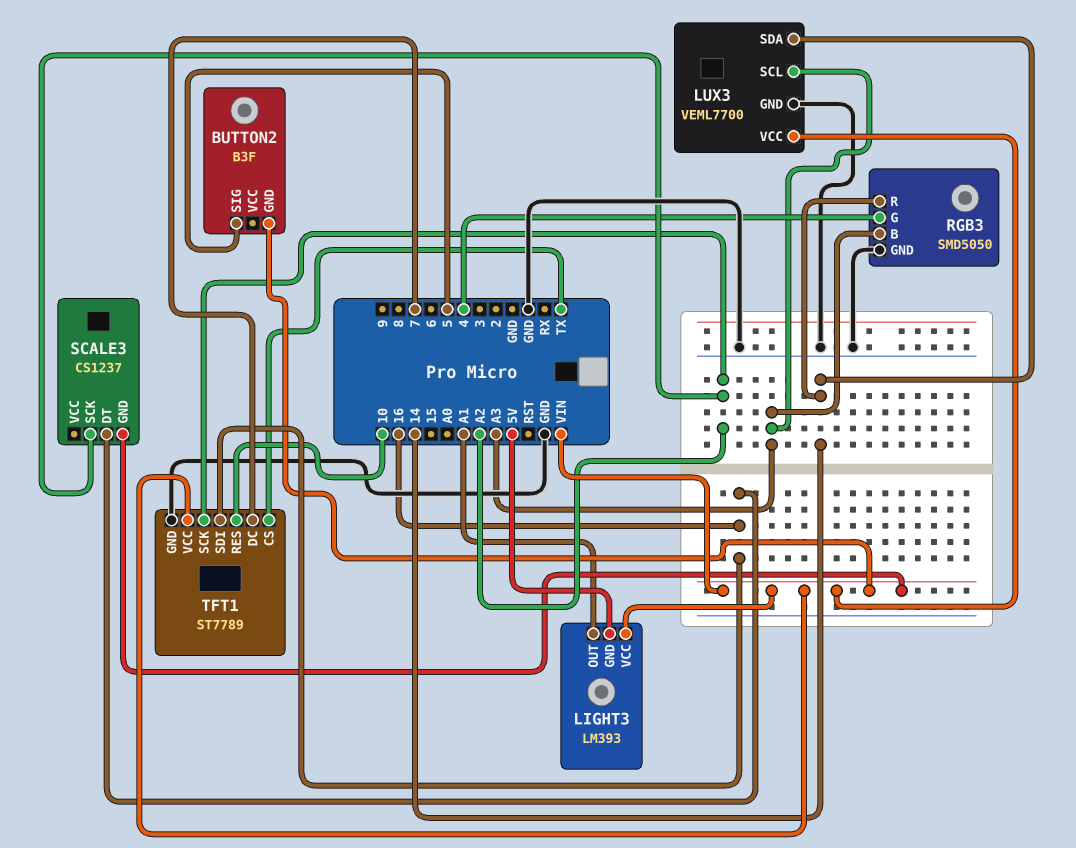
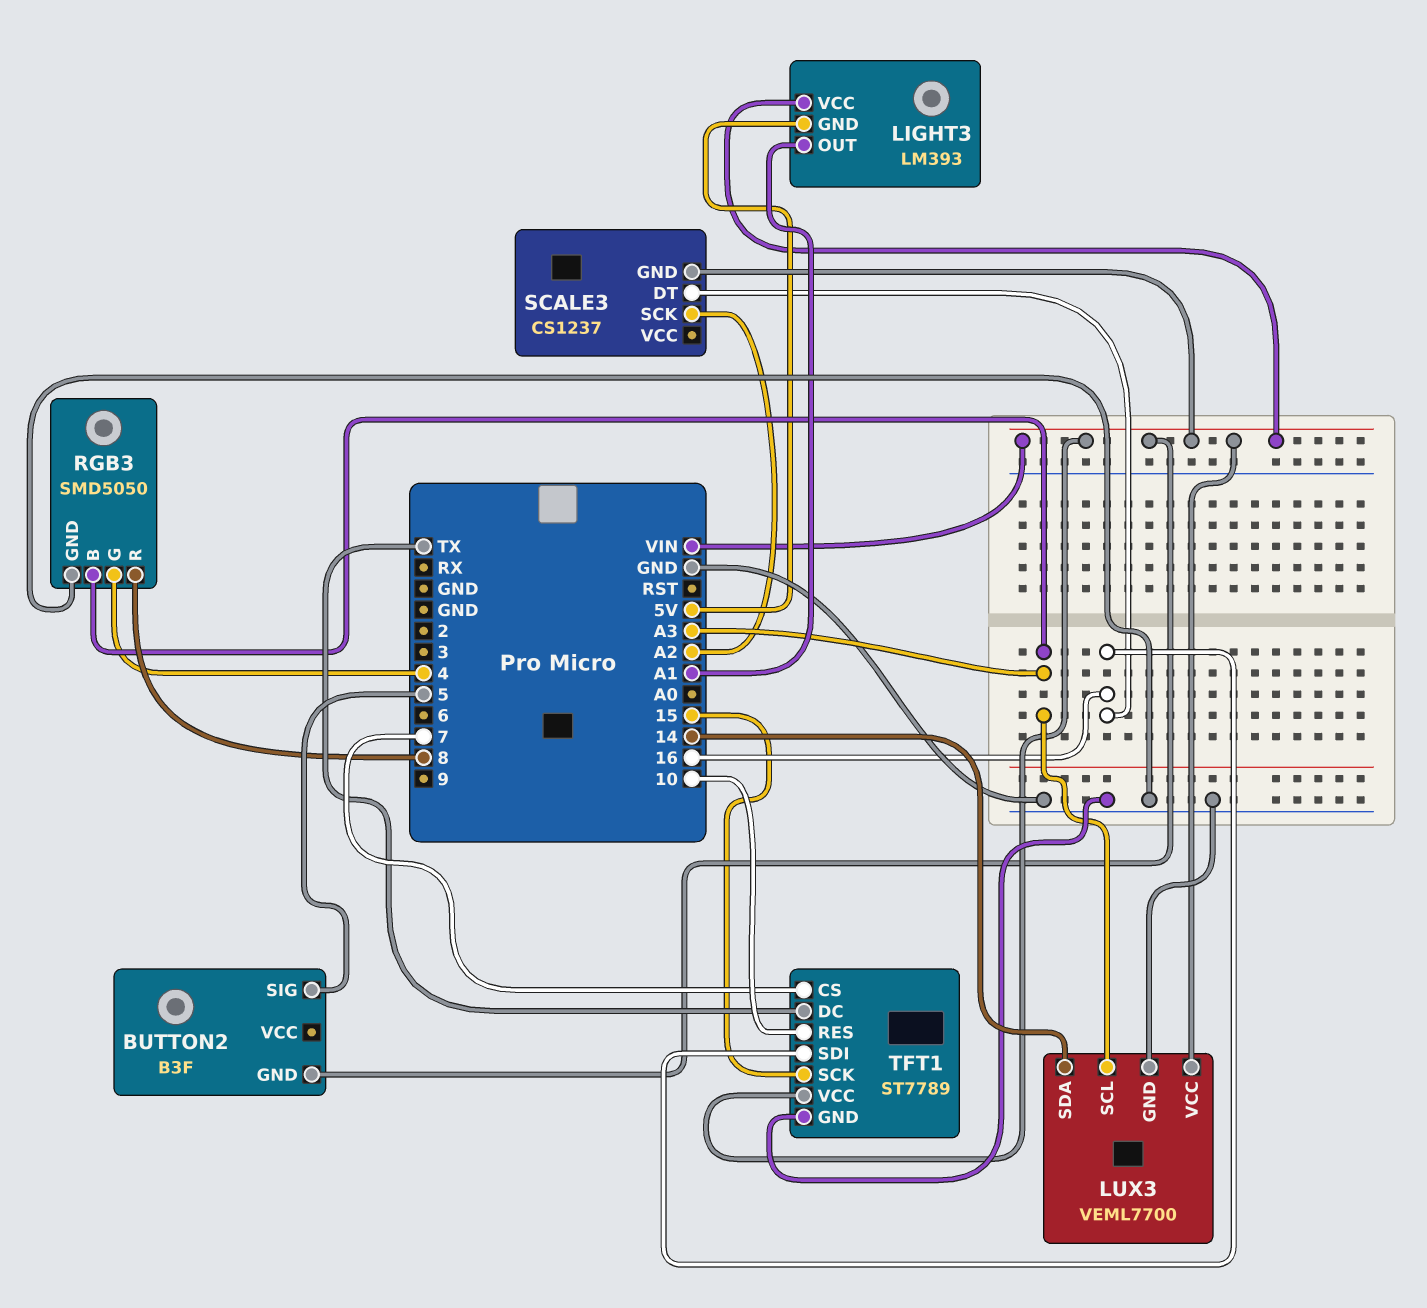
RGB3 pin R: 14 -> 8
TFT1 pin CS: TX -> 7
TFT1 pin DC: 7 -> TX
TFT1 pin SCK: A2 -> 15

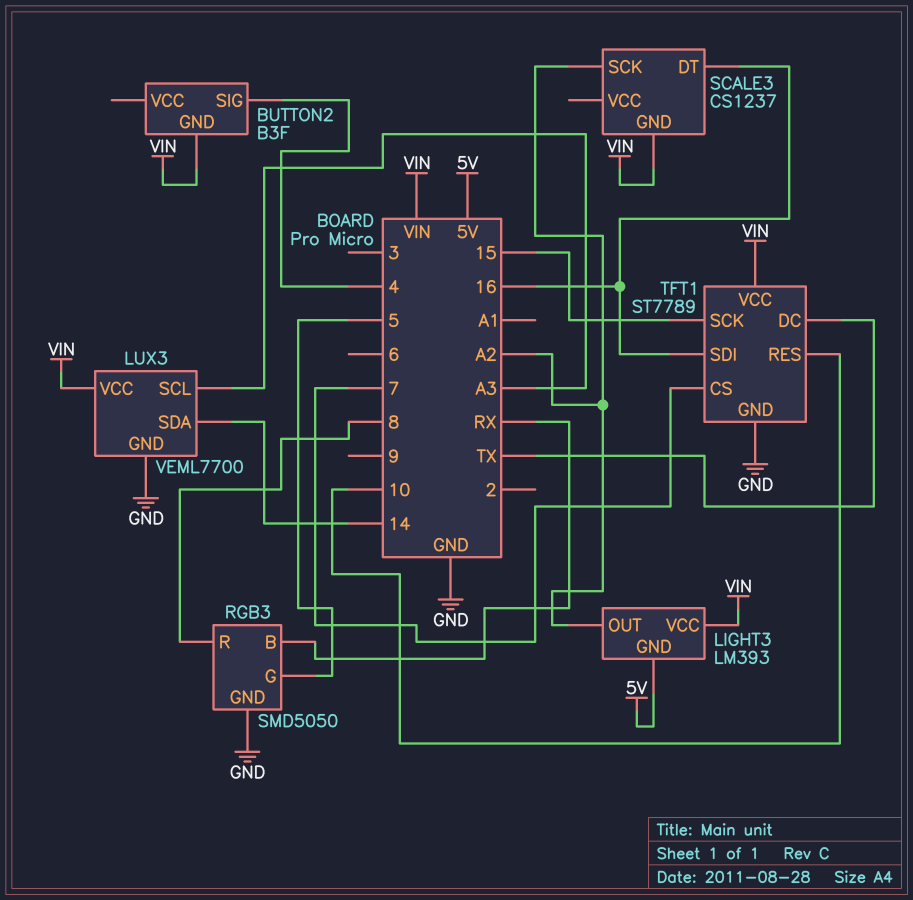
BUTTON2 pin SIG: 5 -> 4
LIGHT3 pin OUT: A1 -> A2
RGB3 pin B: A3 -> RX
RGB3 pin G: 4 -> 5

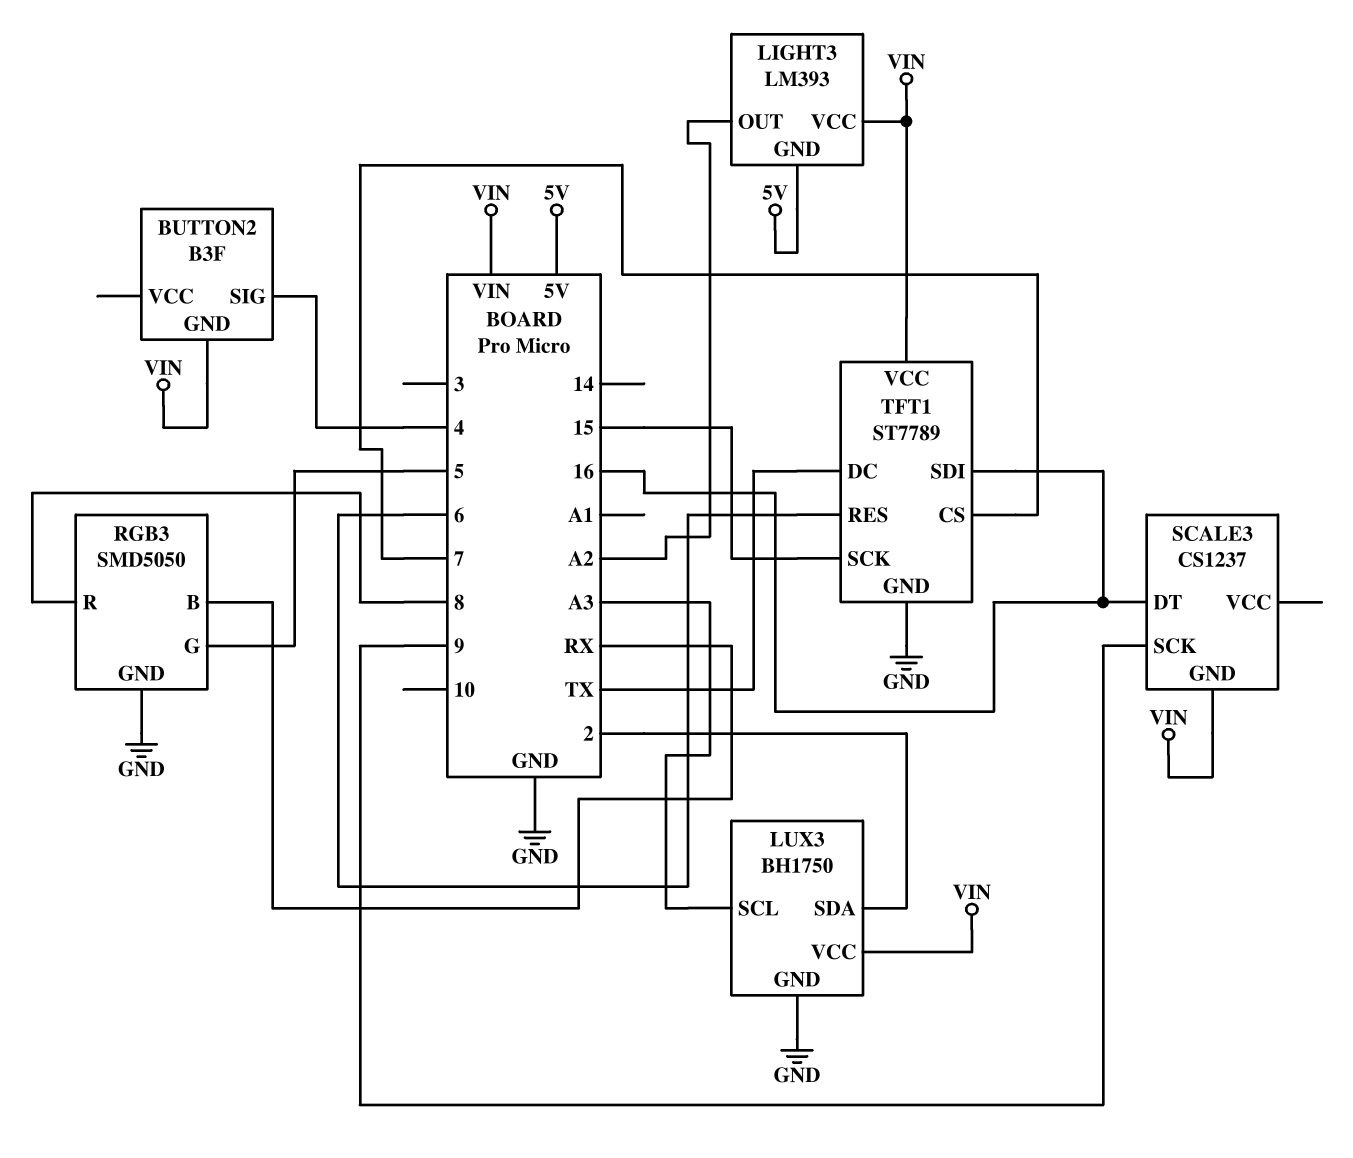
LUX3: VEML7700 -> BH1750
LUX3 pin SDA: 14 -> 2
SCALE3 pin SCK: A2 -> 9
TFT1 pin RES: 10 -> 6

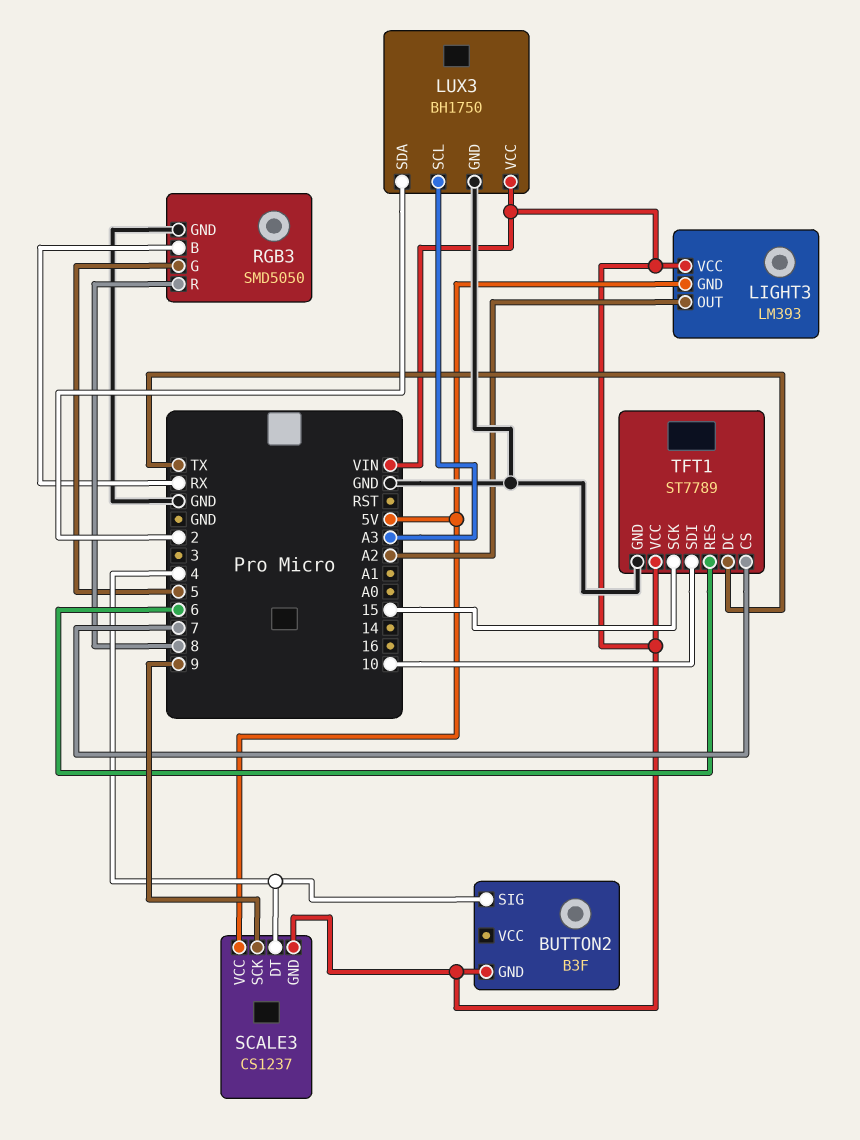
SCALE3 pin DT: 16 -> 4
SCALE3 pin VCC: none -> 5V
TFT1 pin SDI: 16 -> 10

